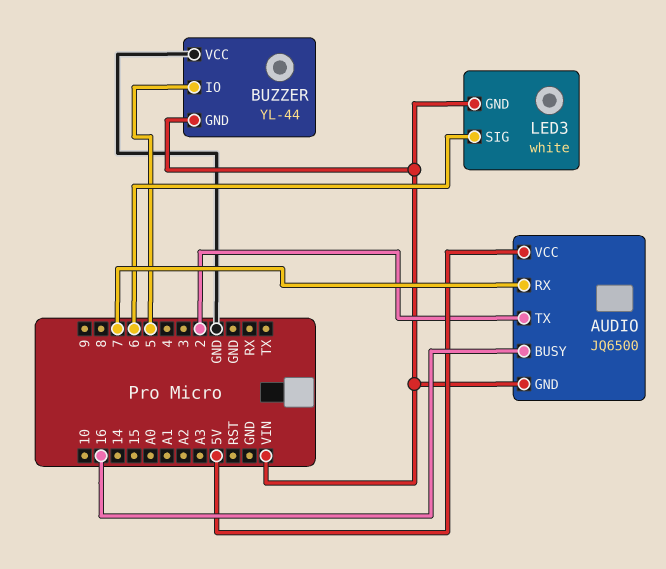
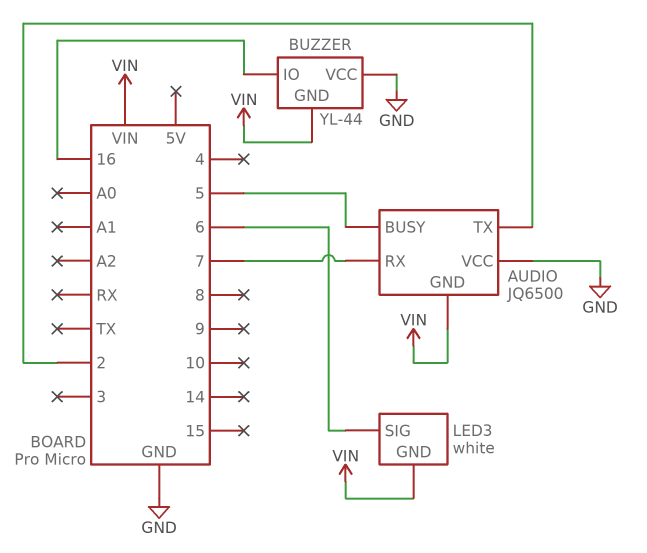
AUDIO pin BUSY: 16 -> 5
AUDIO pin VCC: 5V -> GND
BUZZER pin IO: 5 -> 16

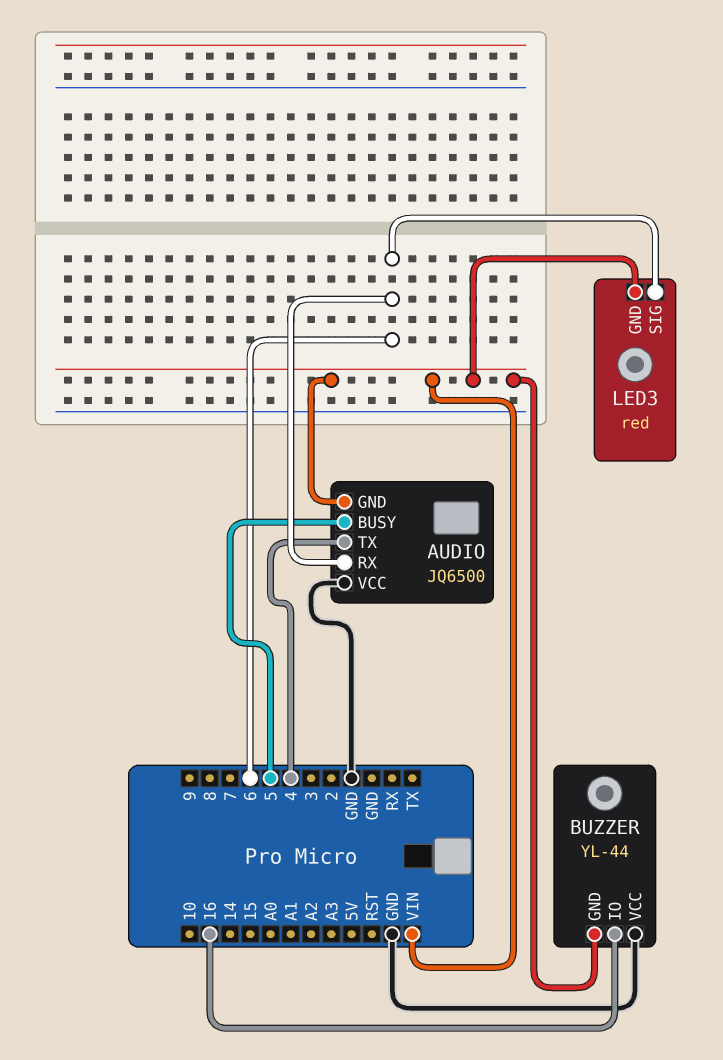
AUDIO pin RX: 7 -> 6
AUDIO pin TX: 2 -> 4
LED3: white -> red

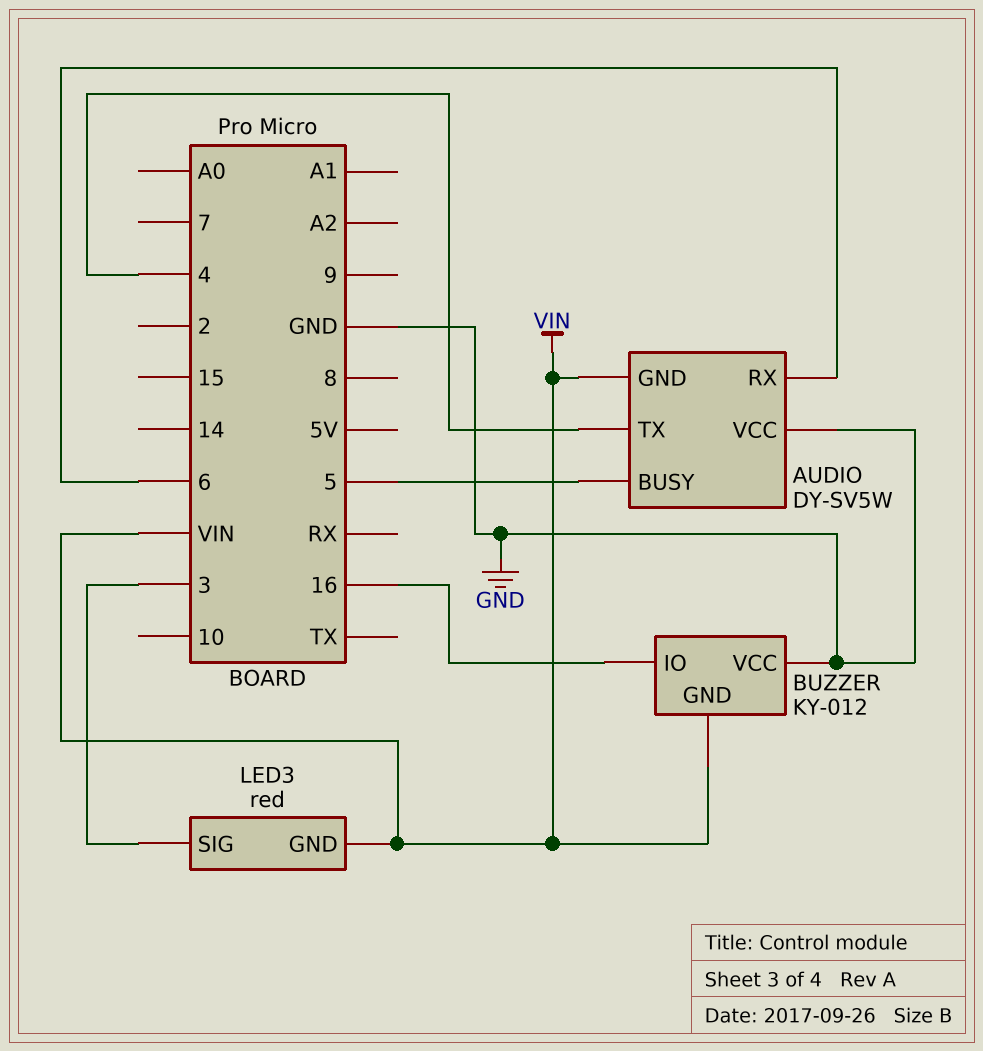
AUDIO: JQ6500 -> DY-SV5W
BUZZER: YL-44 -> KY-012
LED3 pin SIG: 6 -> 3

